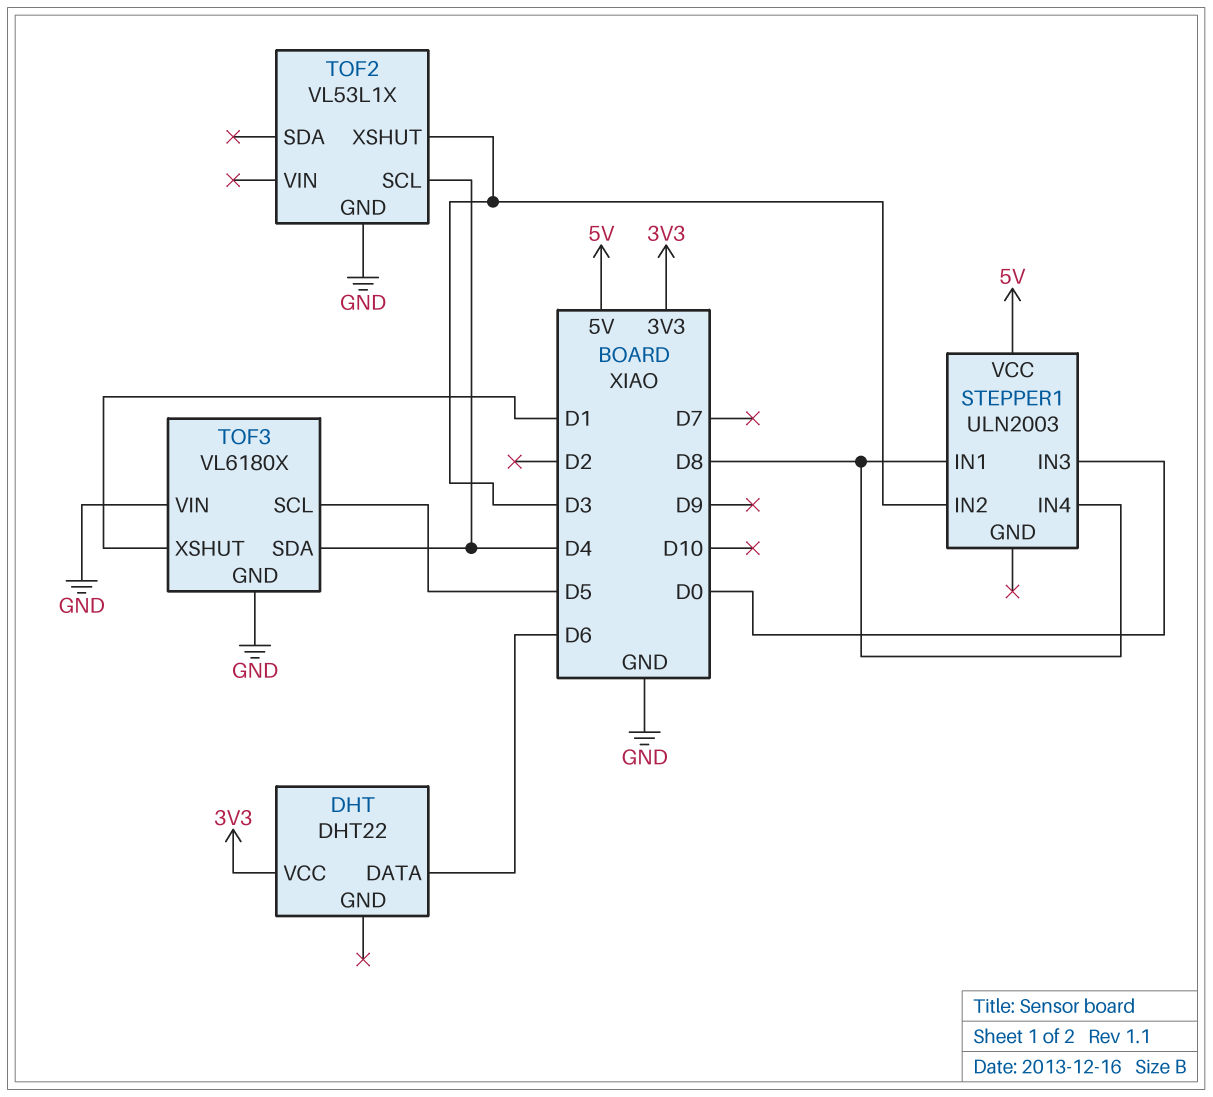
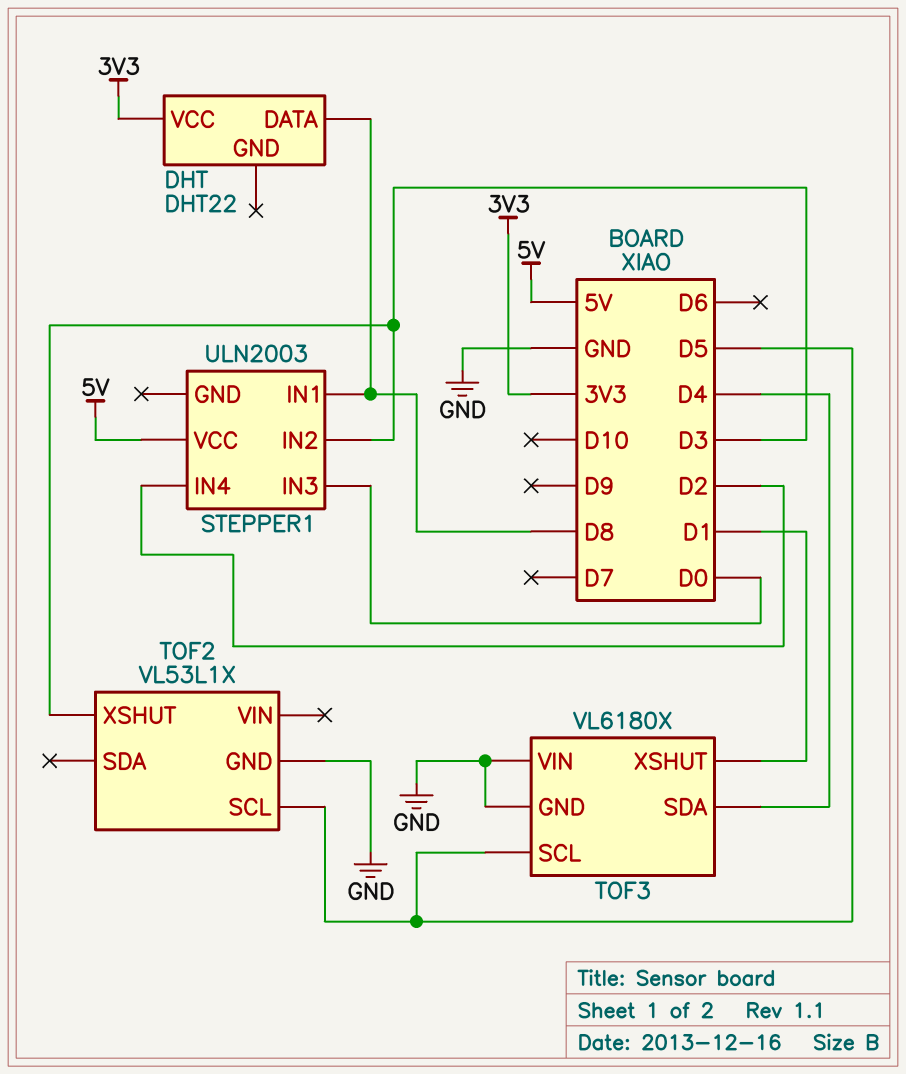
DHT pin DATA: D6 -> D8
STEPPER1 pin IN4: D8 -> D2
TOF2 pin SCL: D4 -> D5

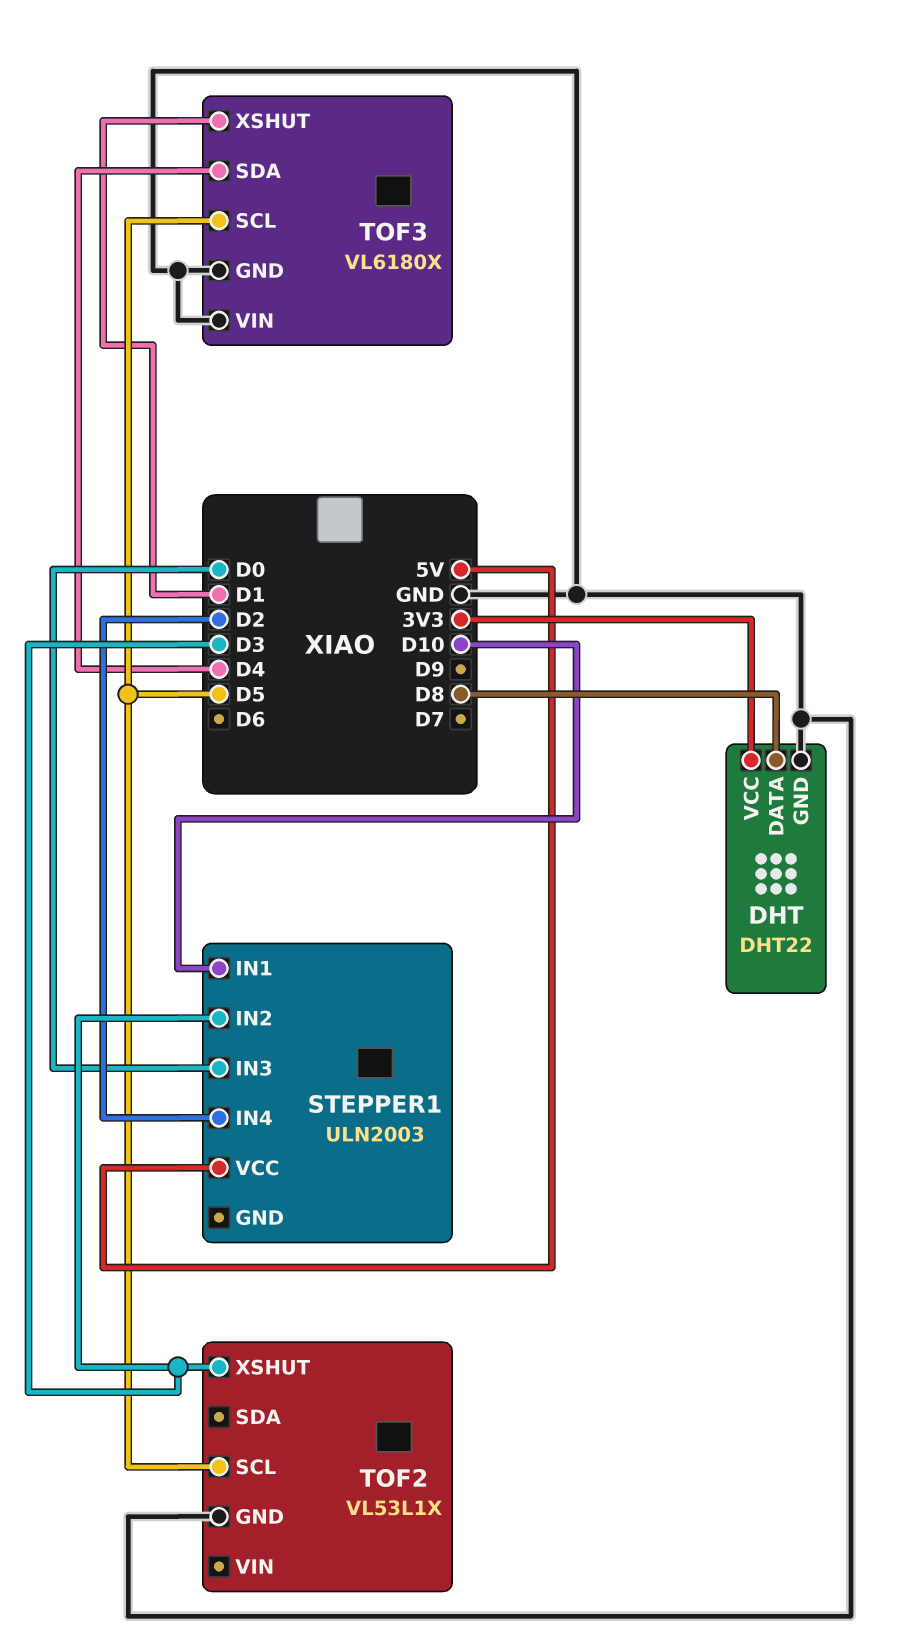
DHT pin GND: none -> GND
STEPPER1 pin IN1: D8 -> D10

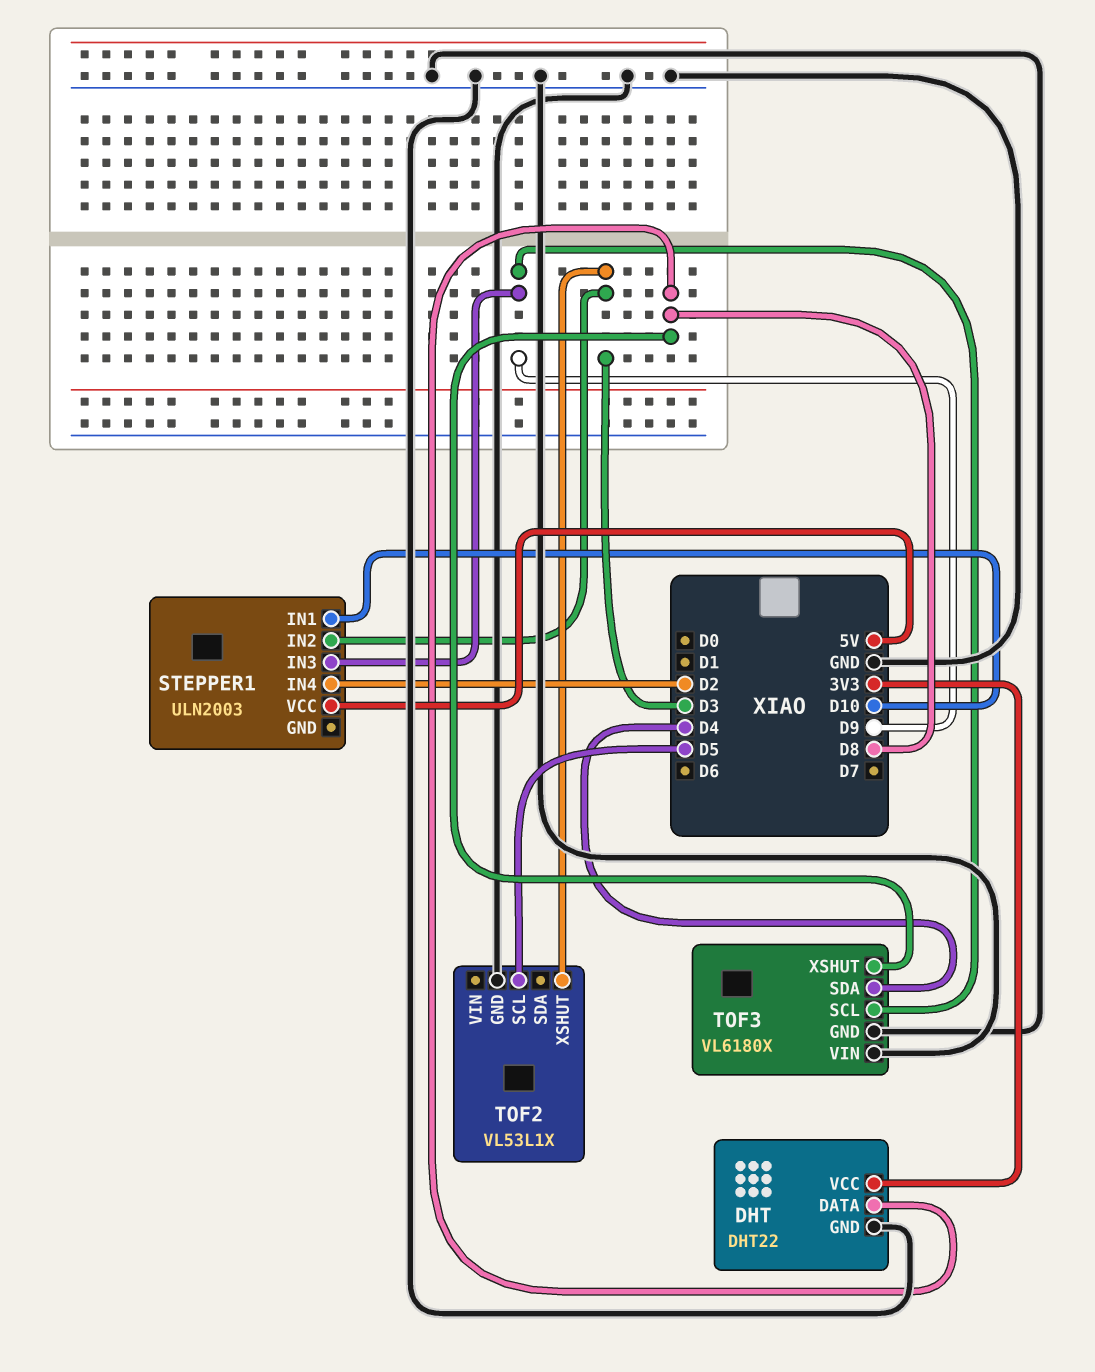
STEPPER1 pin IN3: D0 -> D9
TOF3 pin SCL: D5 -> D9
TOF3 pin XSHUT: D1 -> D8

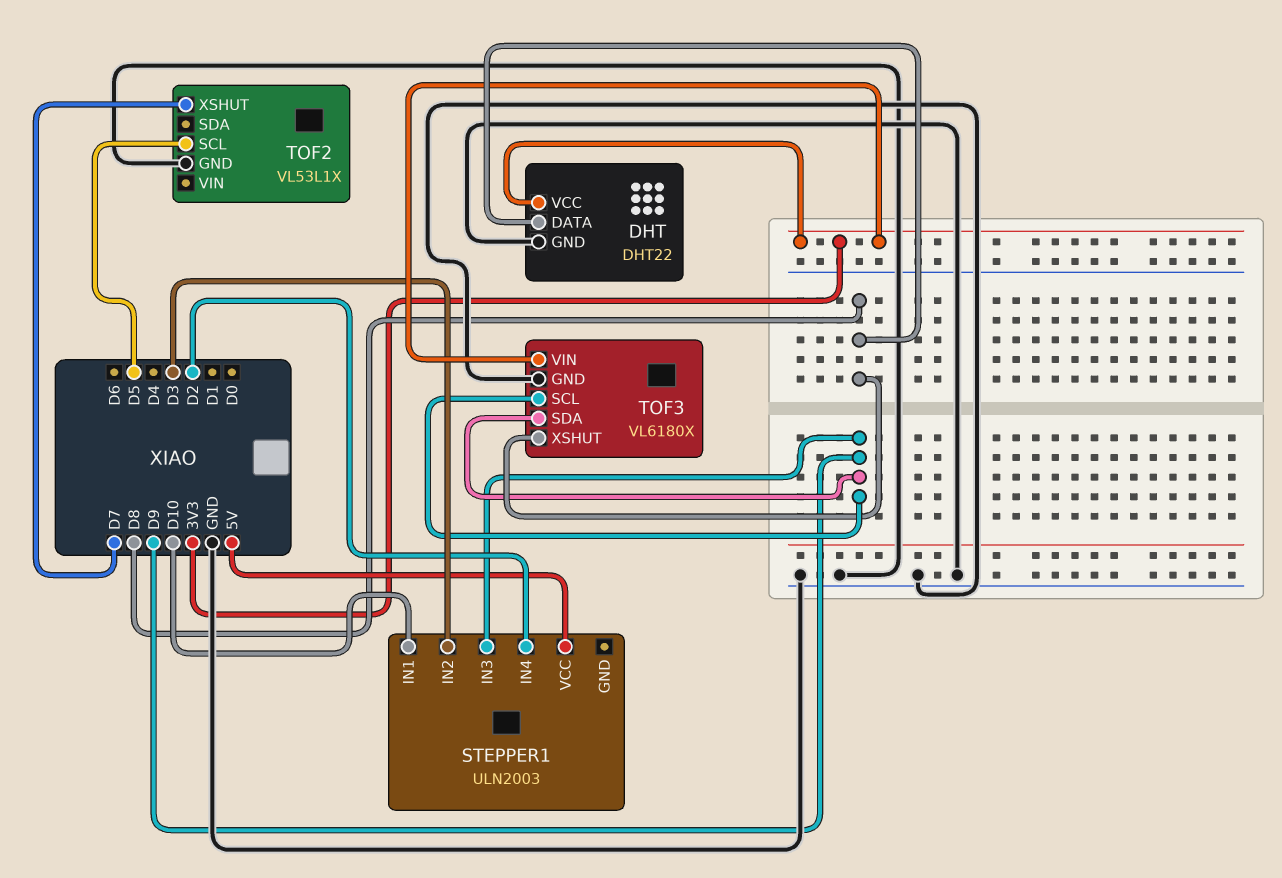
TOF2 pin XSHUT: D3 -> D7
TOF3 pin SDA: D4 -> D9
TOF3 pin VIN: GND -> 3V3

